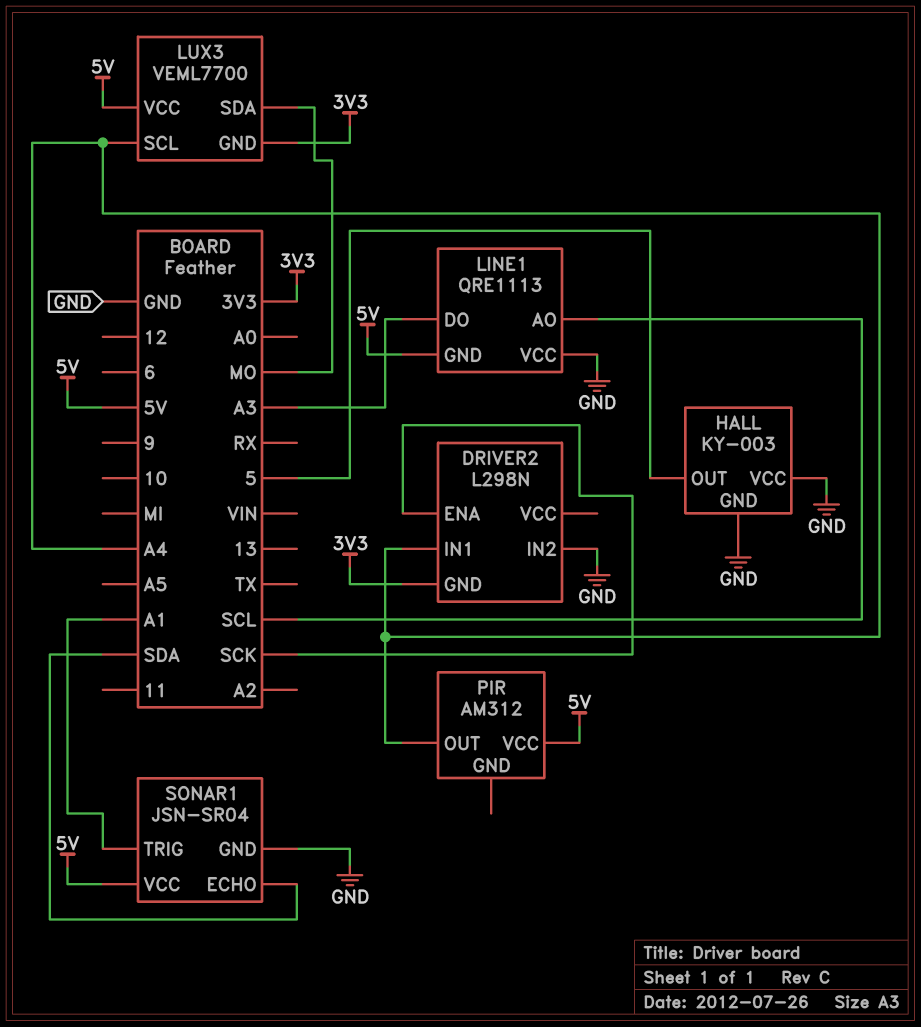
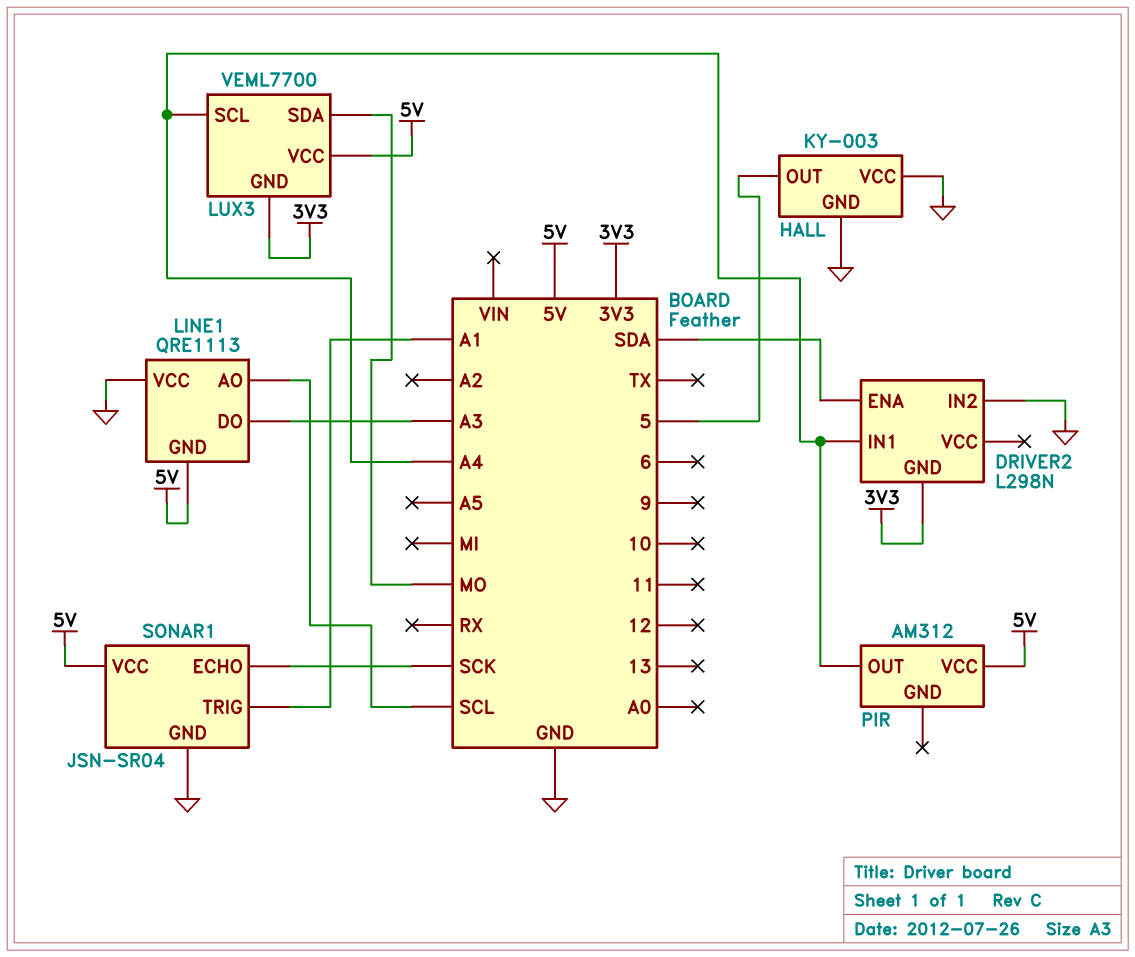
DRIVER2 pin ENA: SCK -> SDA
SONAR1 pin ECHO: SDA -> SCK

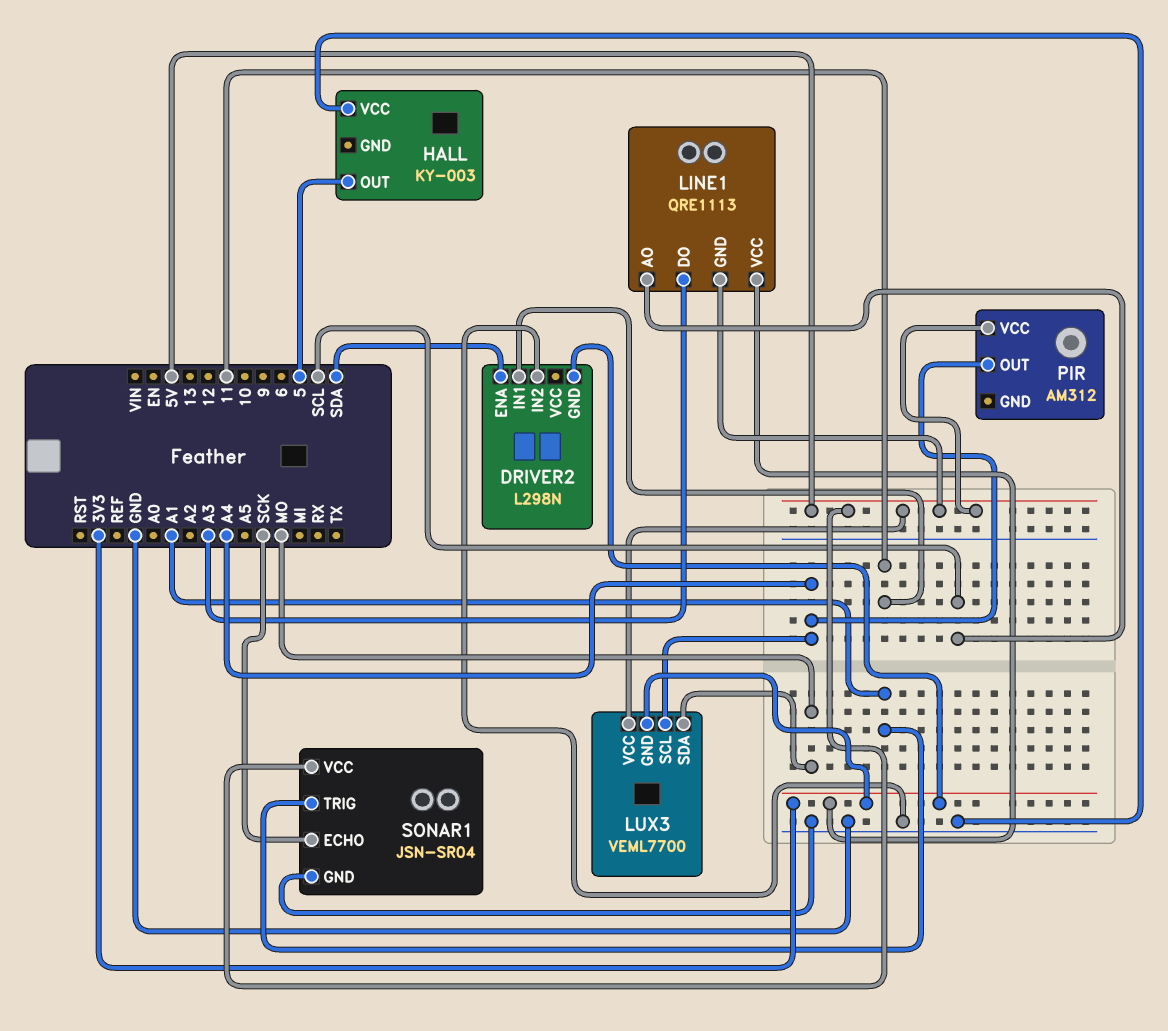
DRIVER2 pin IN1: A4 -> 11
HALL pin GND: GND -> none
LINE1 pin VCC: GND -> 3V3

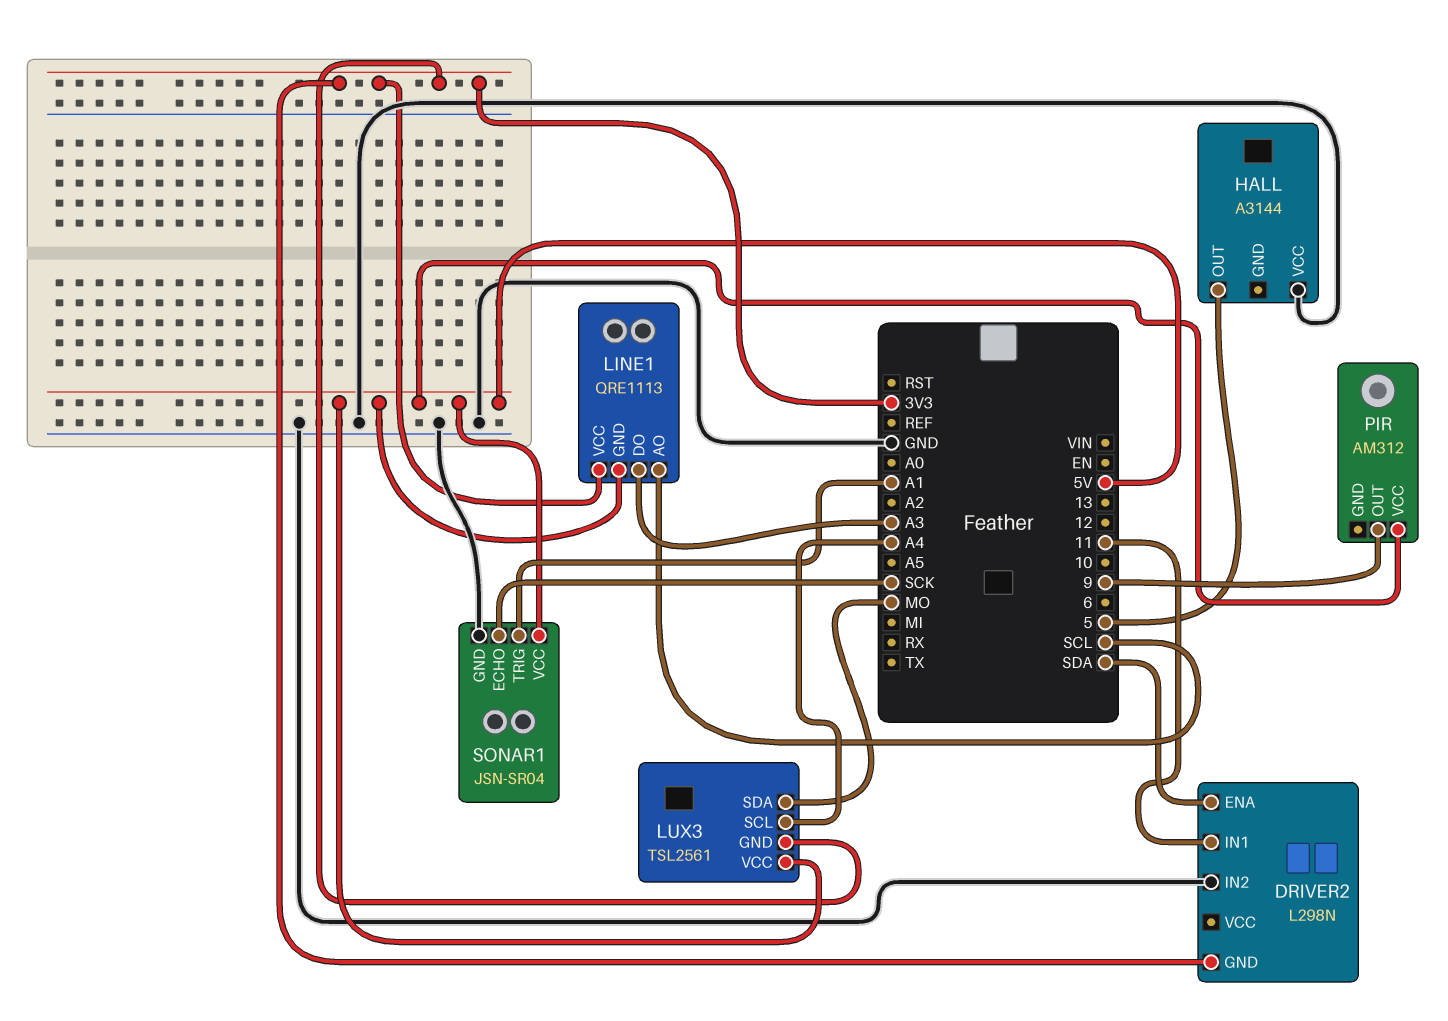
HALL: KY-003 -> A3144
LUX3: VEML7700 -> TSL2561
PIR pin OUT: A4 -> 9

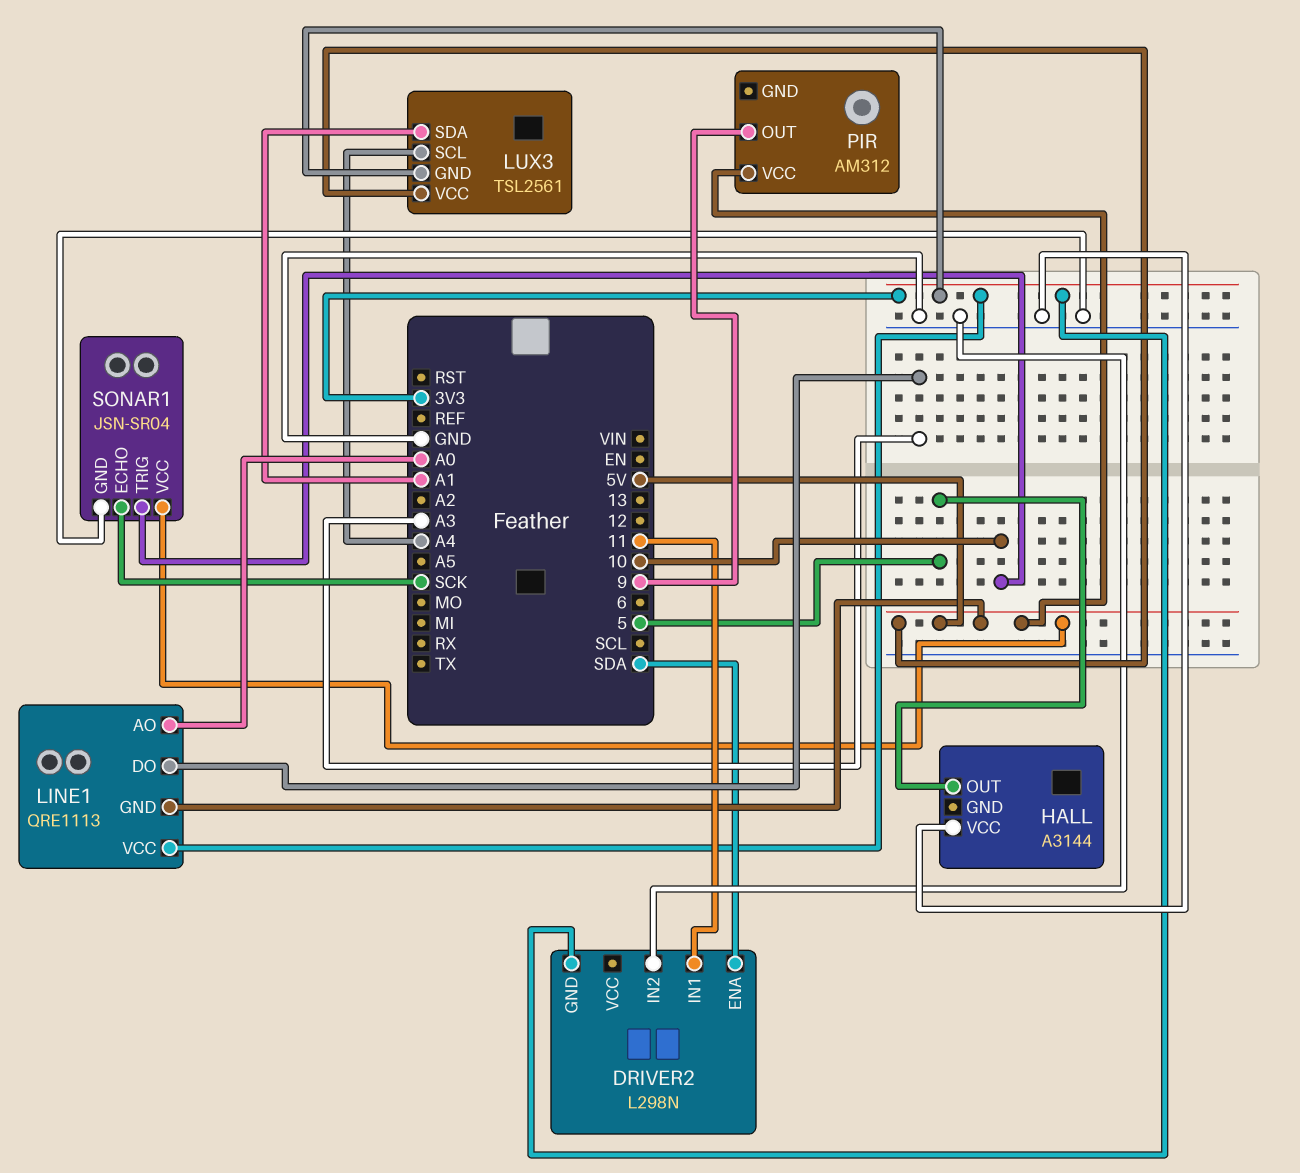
LINE1 pin AO: SCL -> A0
LUX3 pin SDA: MO -> A1
SONAR1 pin TRIG: A1 -> 10

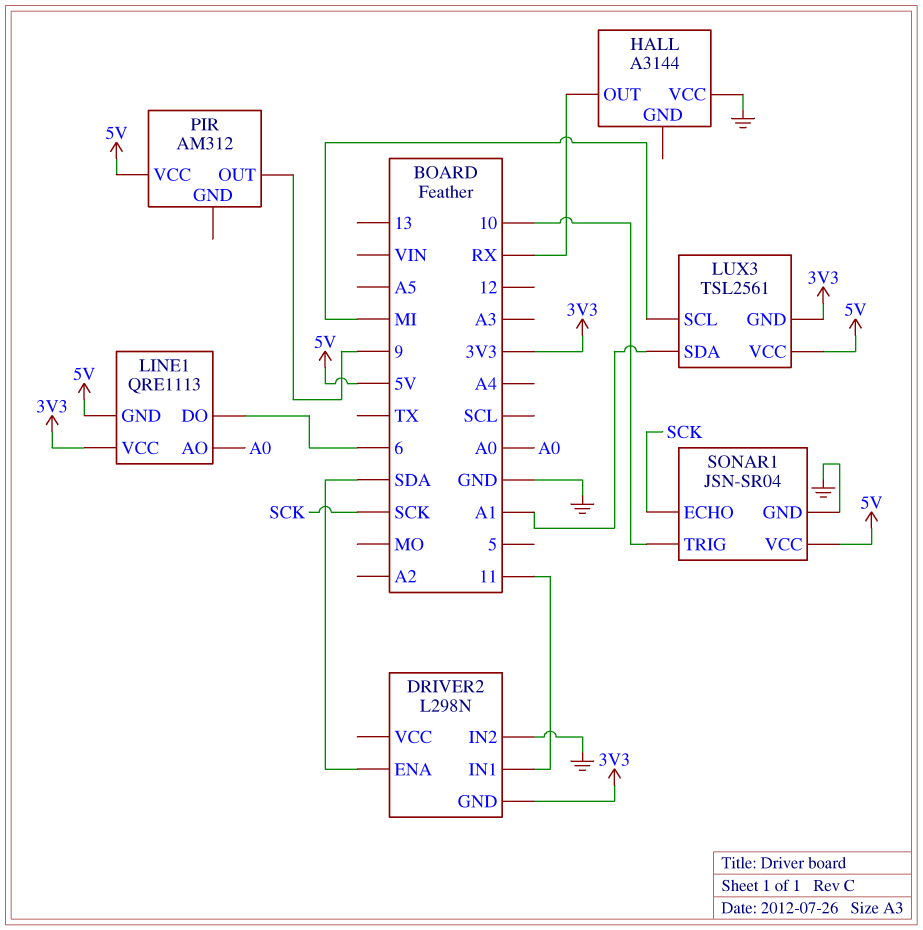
HALL pin OUT: 5 -> RX
LINE1 pin DO: A3 -> 6
LUX3 pin SCL: A4 -> MI

